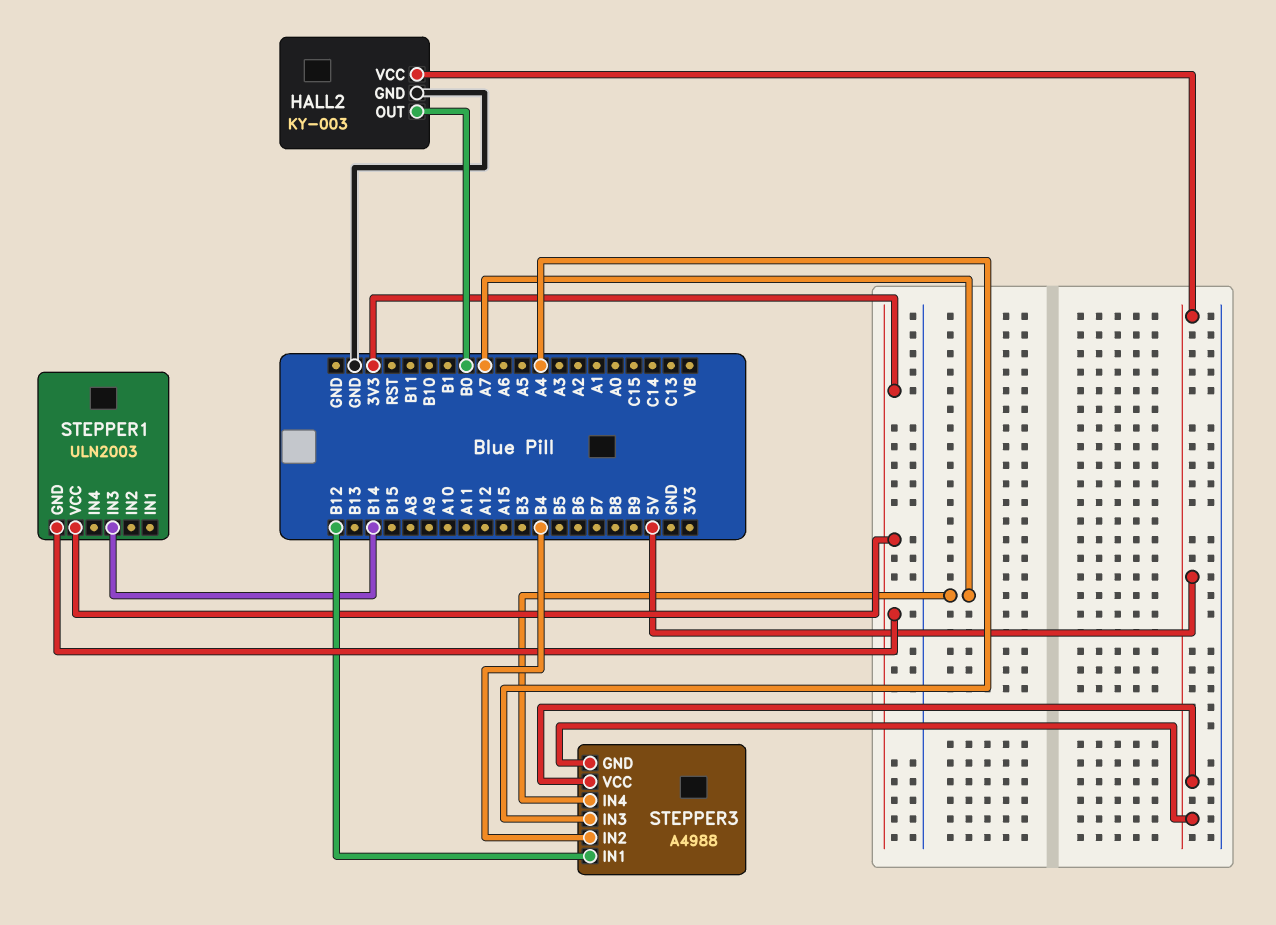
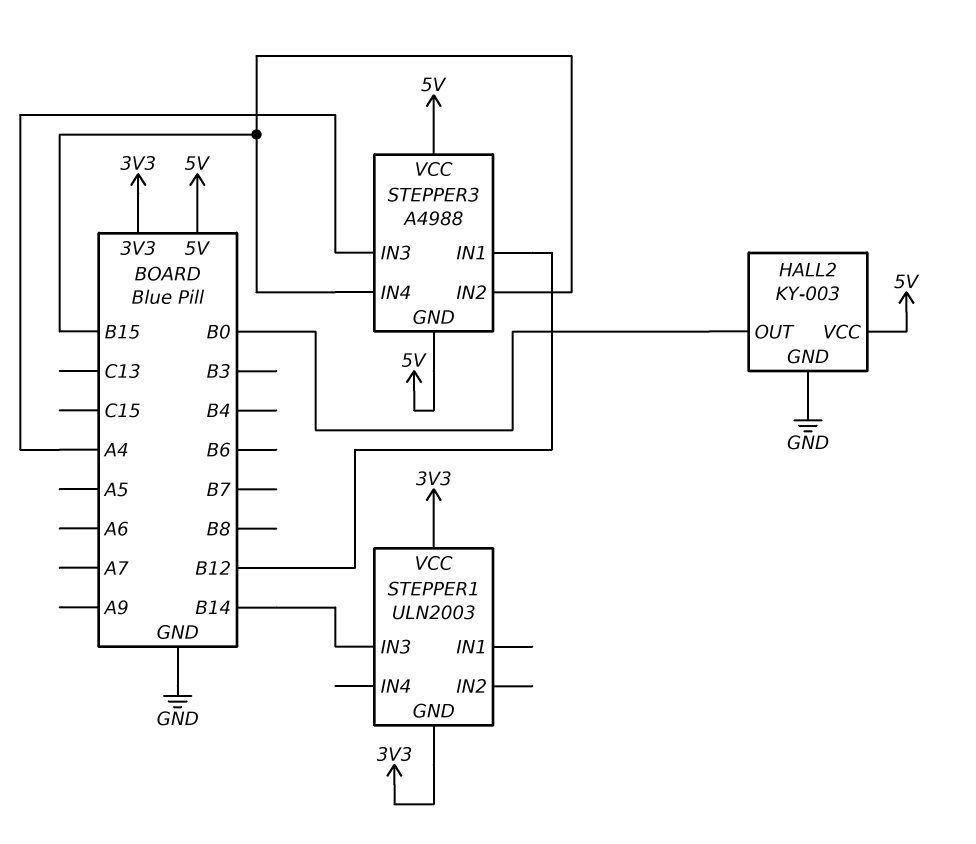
STEPPER3 pin IN2: B4 -> B15
STEPPER3 pin IN4: A7 -> B15

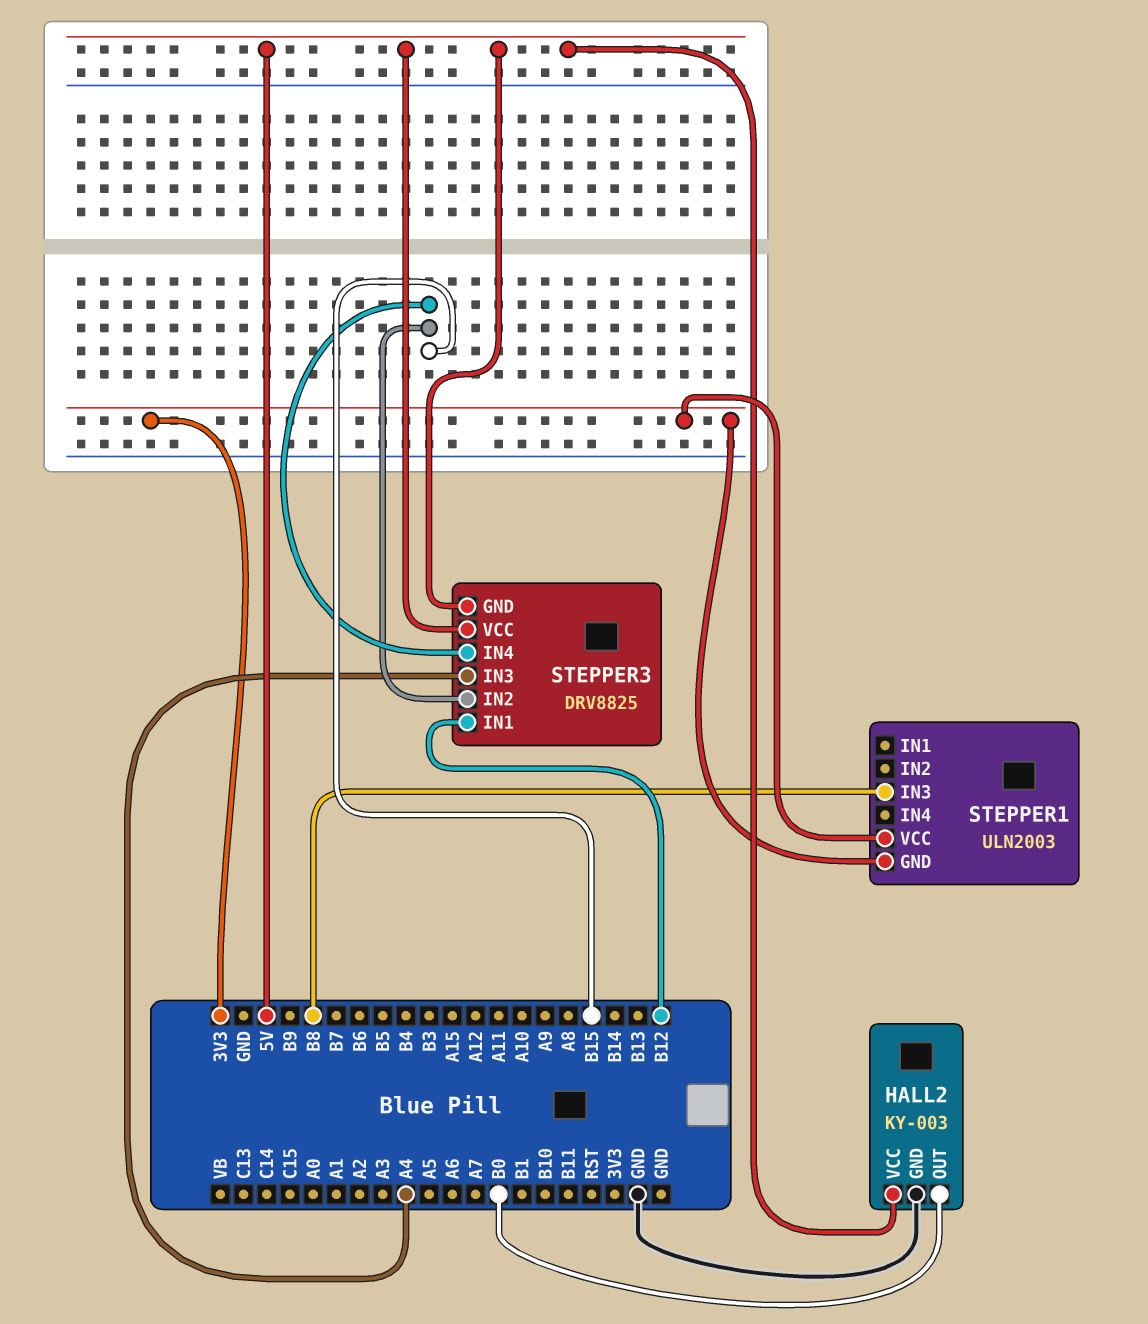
STEPPER1 pin IN3: B14 -> B8
STEPPER3: A4988 -> DRV8825

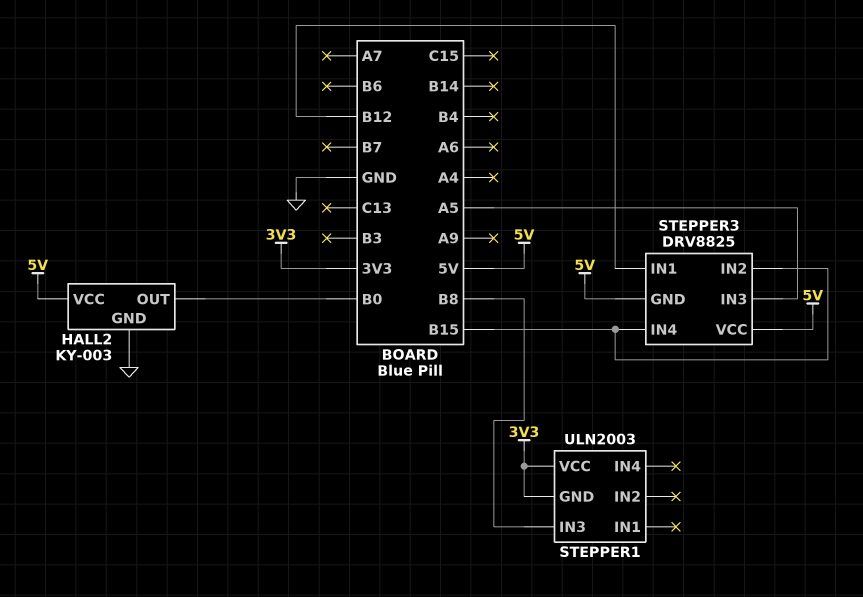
STEPPER3 pin IN3: A4 -> A5

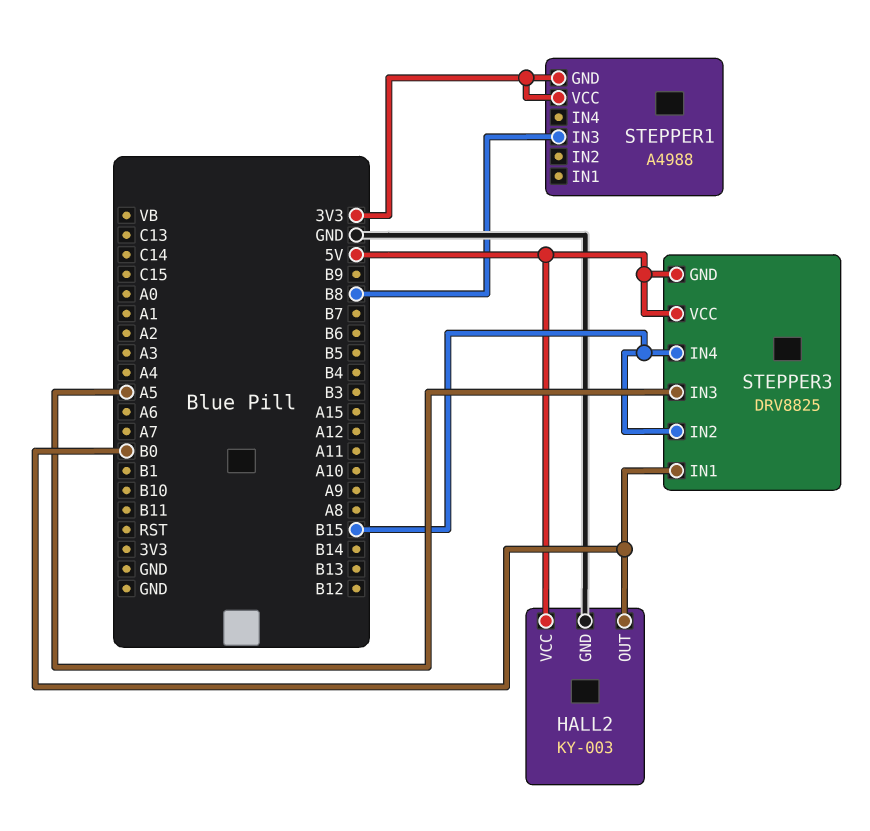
STEPPER1: ULN2003 -> A4988
STEPPER3 pin IN1: B12 -> B0

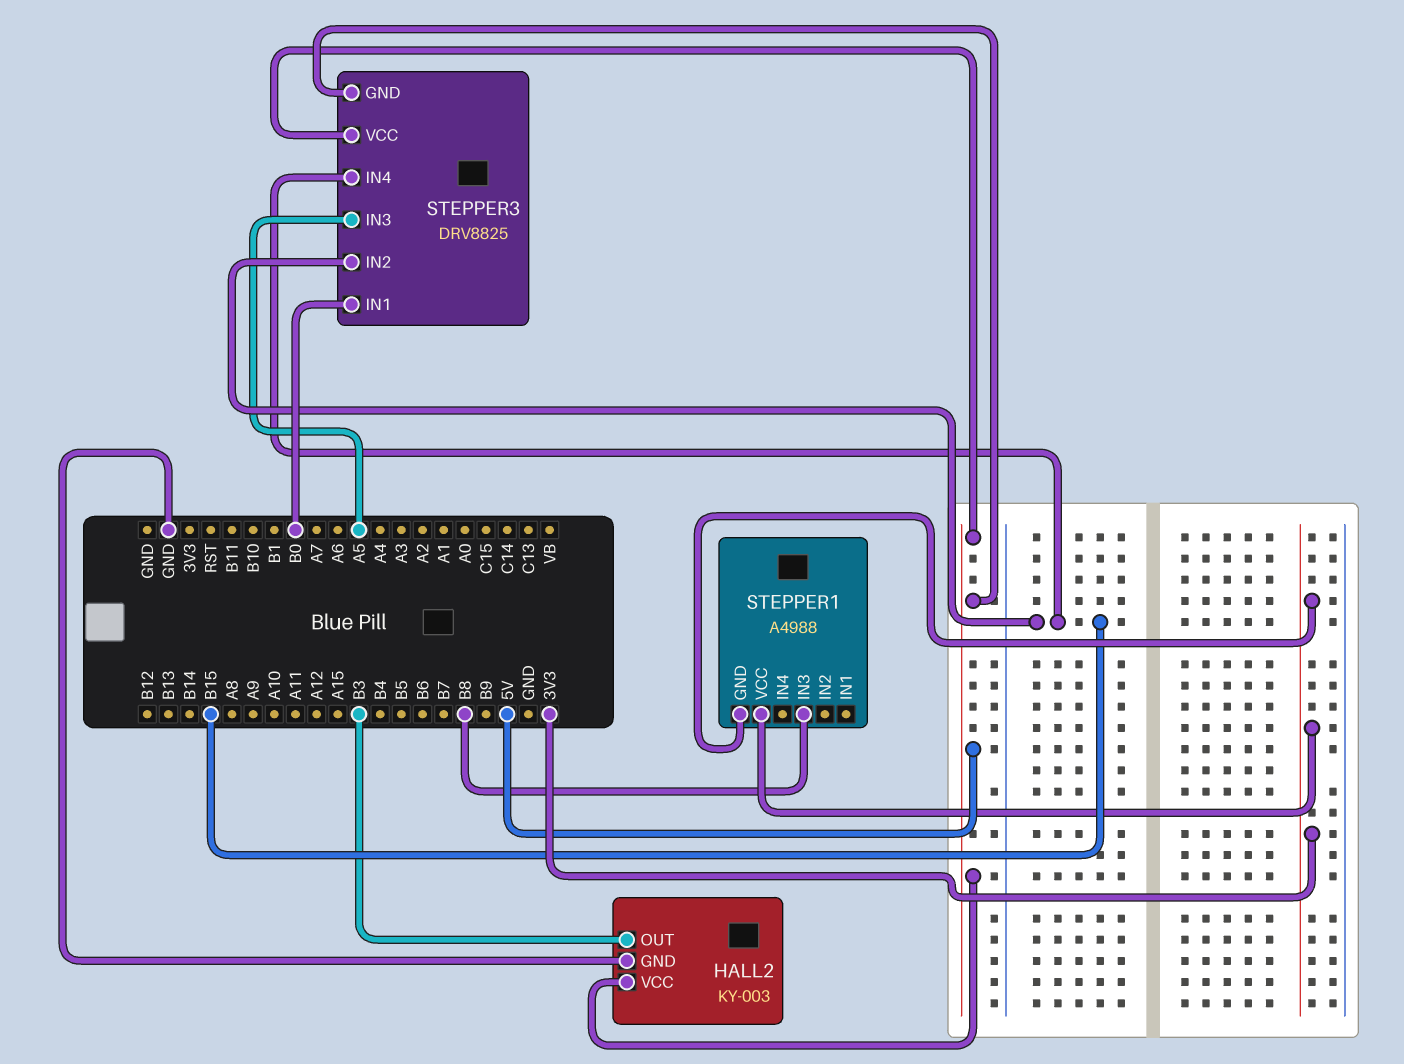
HALL2 pin OUT: B0 -> B3

